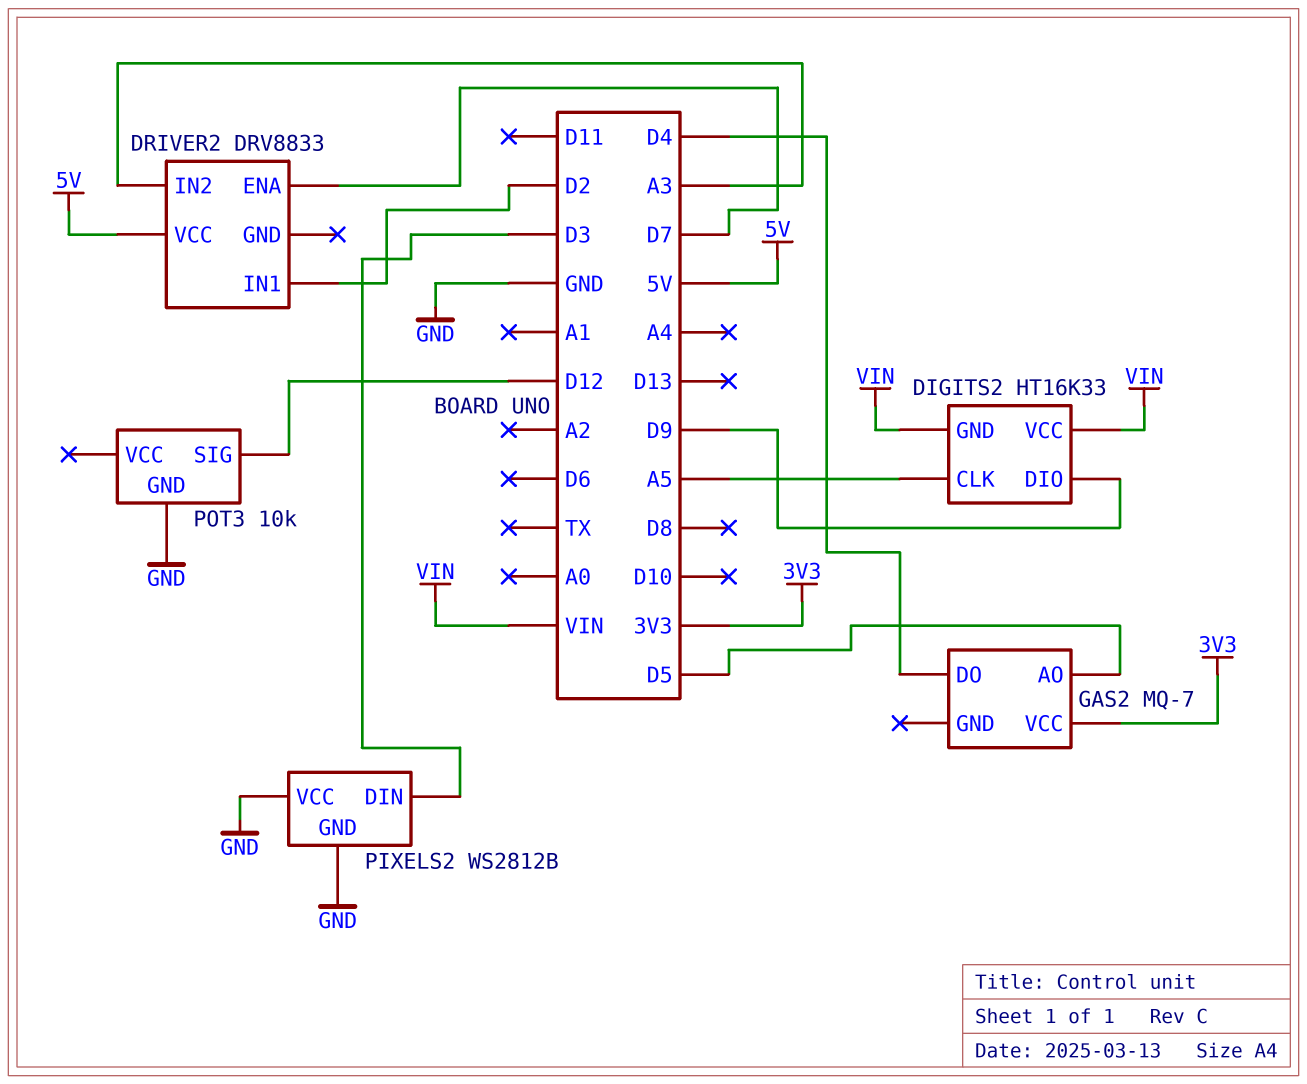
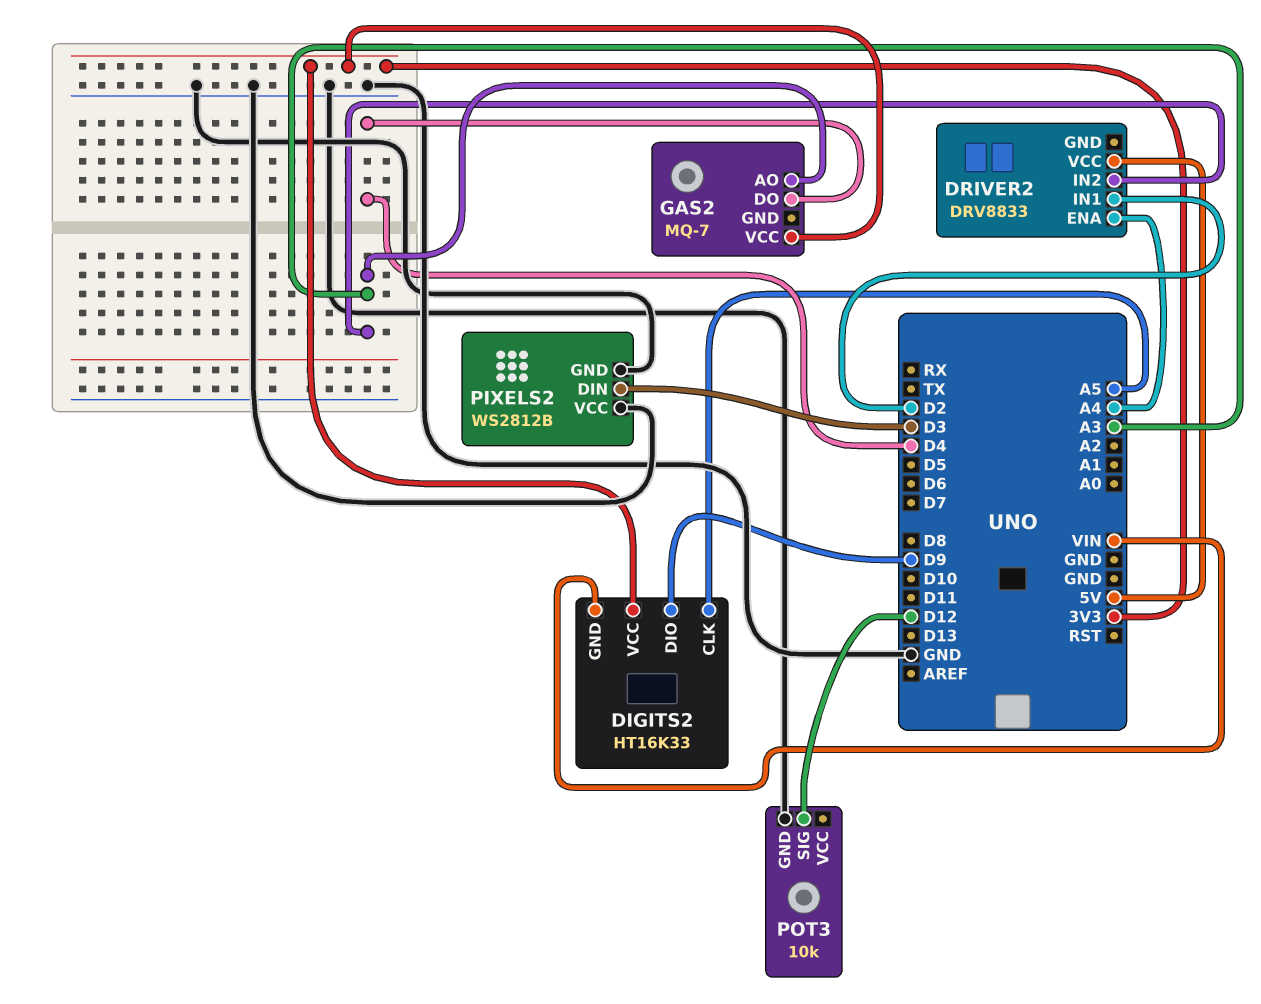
DIGITS2 pin VCC: VIN -> 3V3
DRIVER2 pin ENA: D7 -> A4
GAS2 pin AO: D5 -> A3

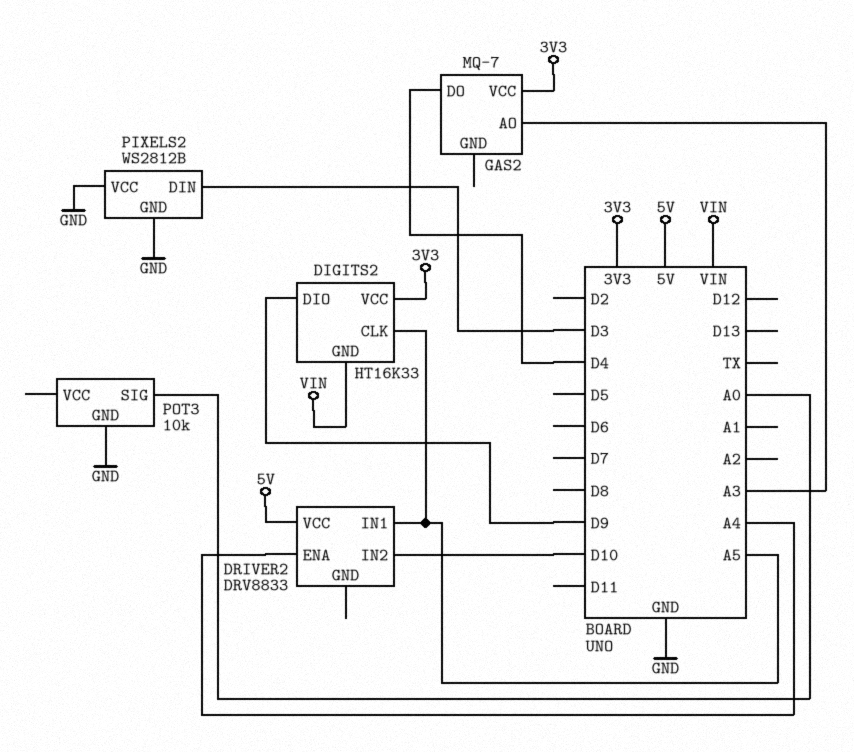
DRIVER2 pin IN1: D2 -> A5
DRIVER2 pin IN2: A3 -> D10
POT3 pin SIG: D12 -> A0

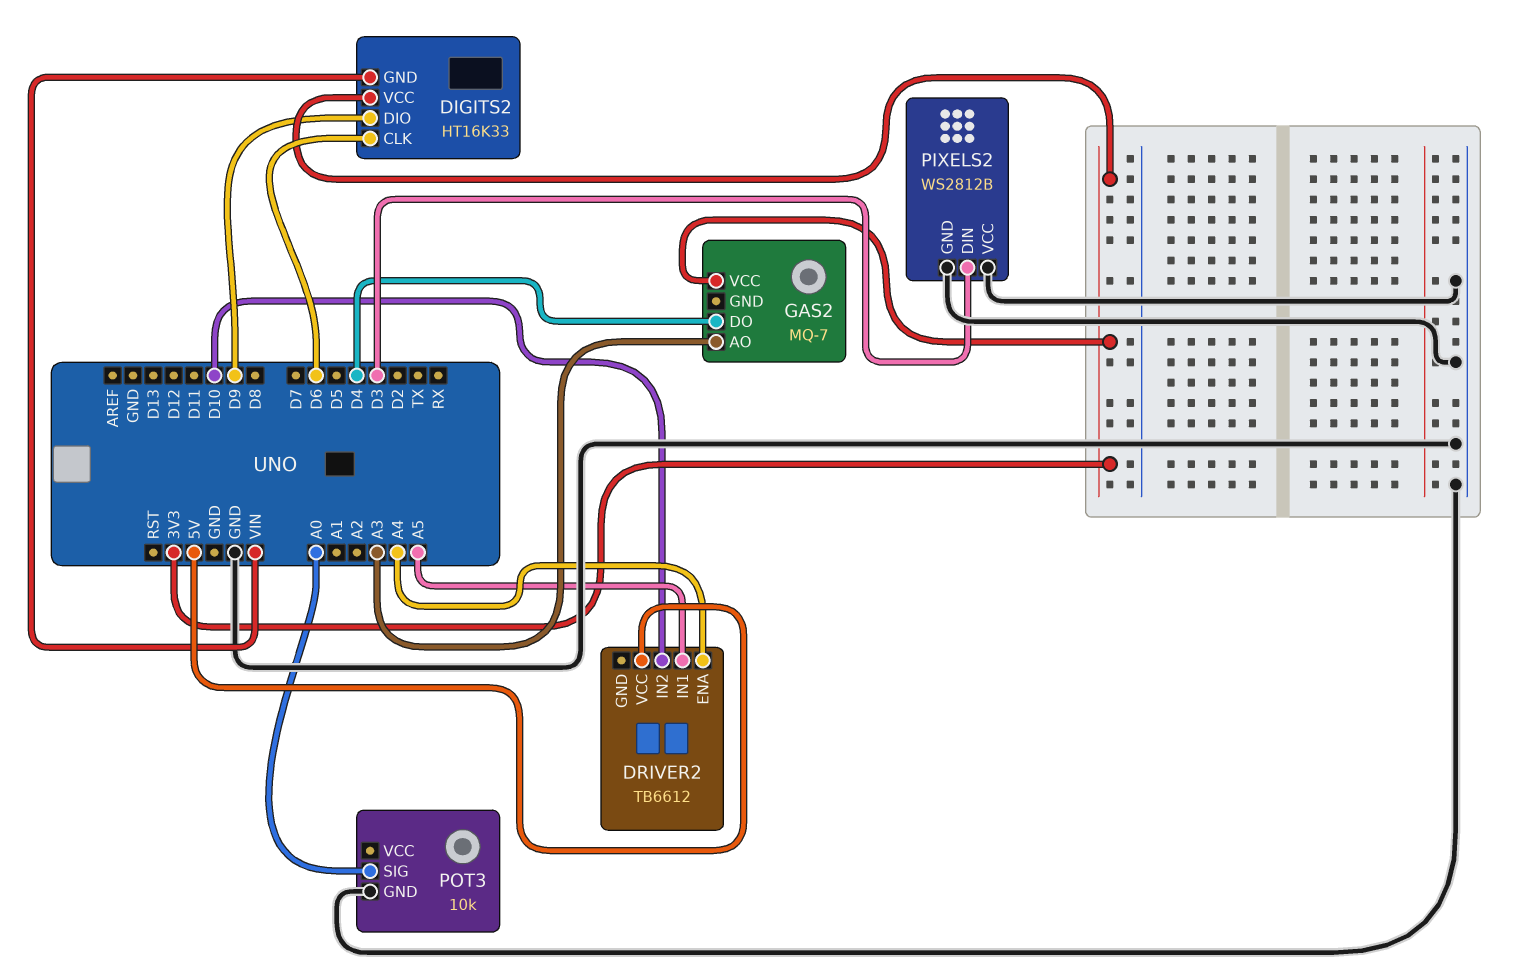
DIGITS2 pin CLK: A5 -> D6
DRIVER2: DRV8833 -> TB6612

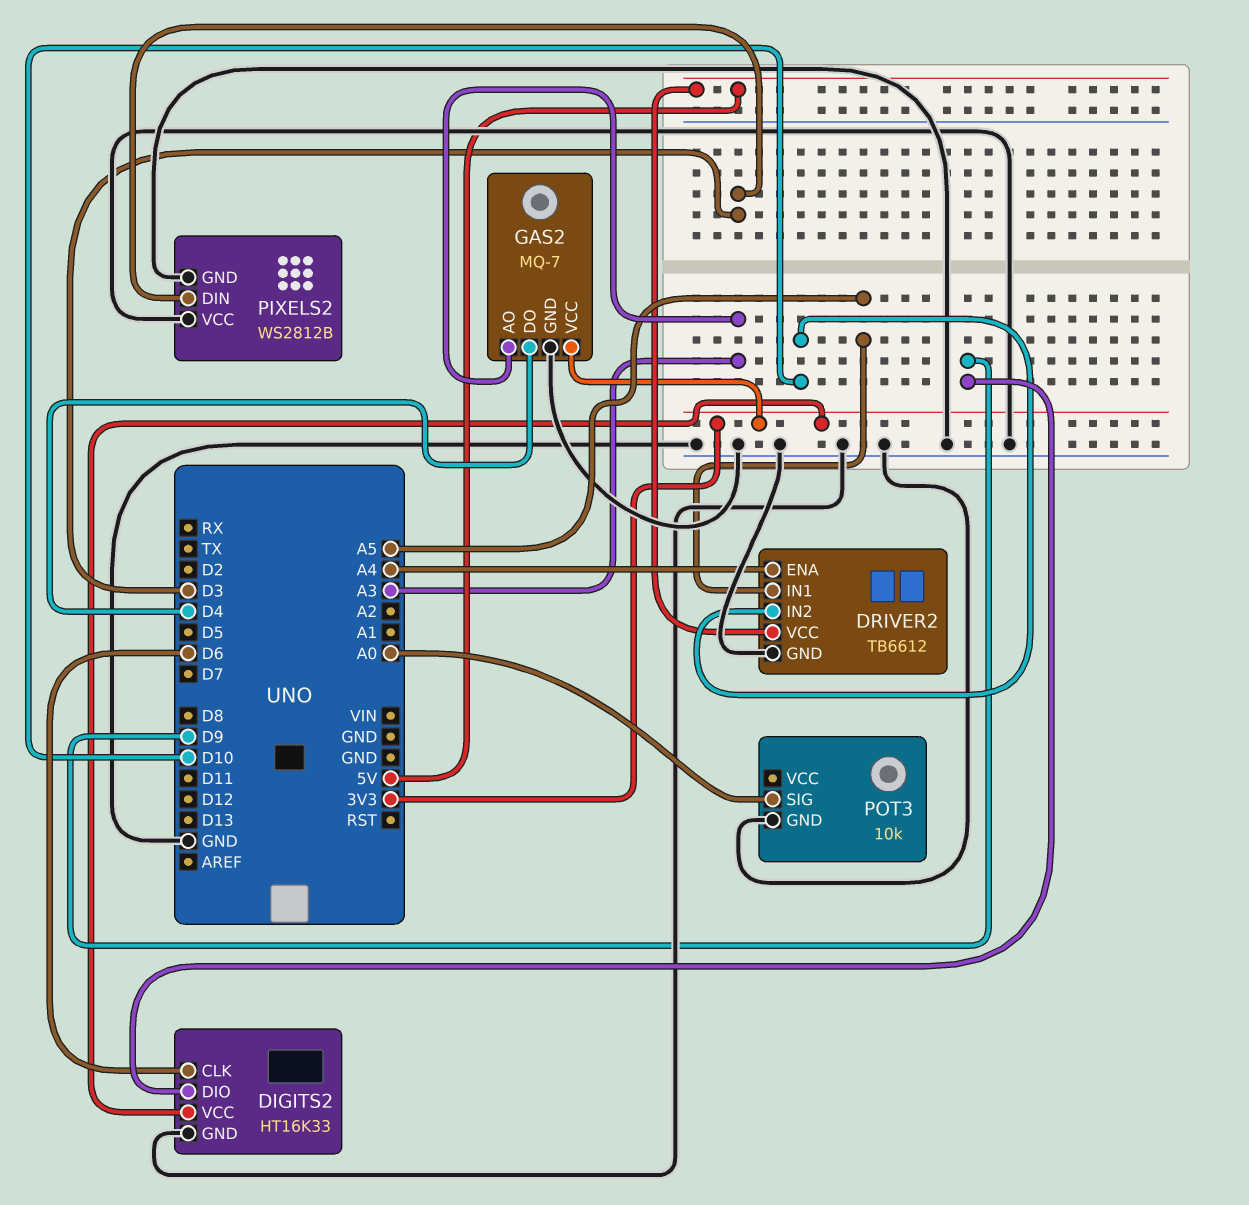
DIGITS2 pin GND: VIN -> GND
DRIVER2 pin GND: none -> GND
GAS2 pin GND: none -> GND

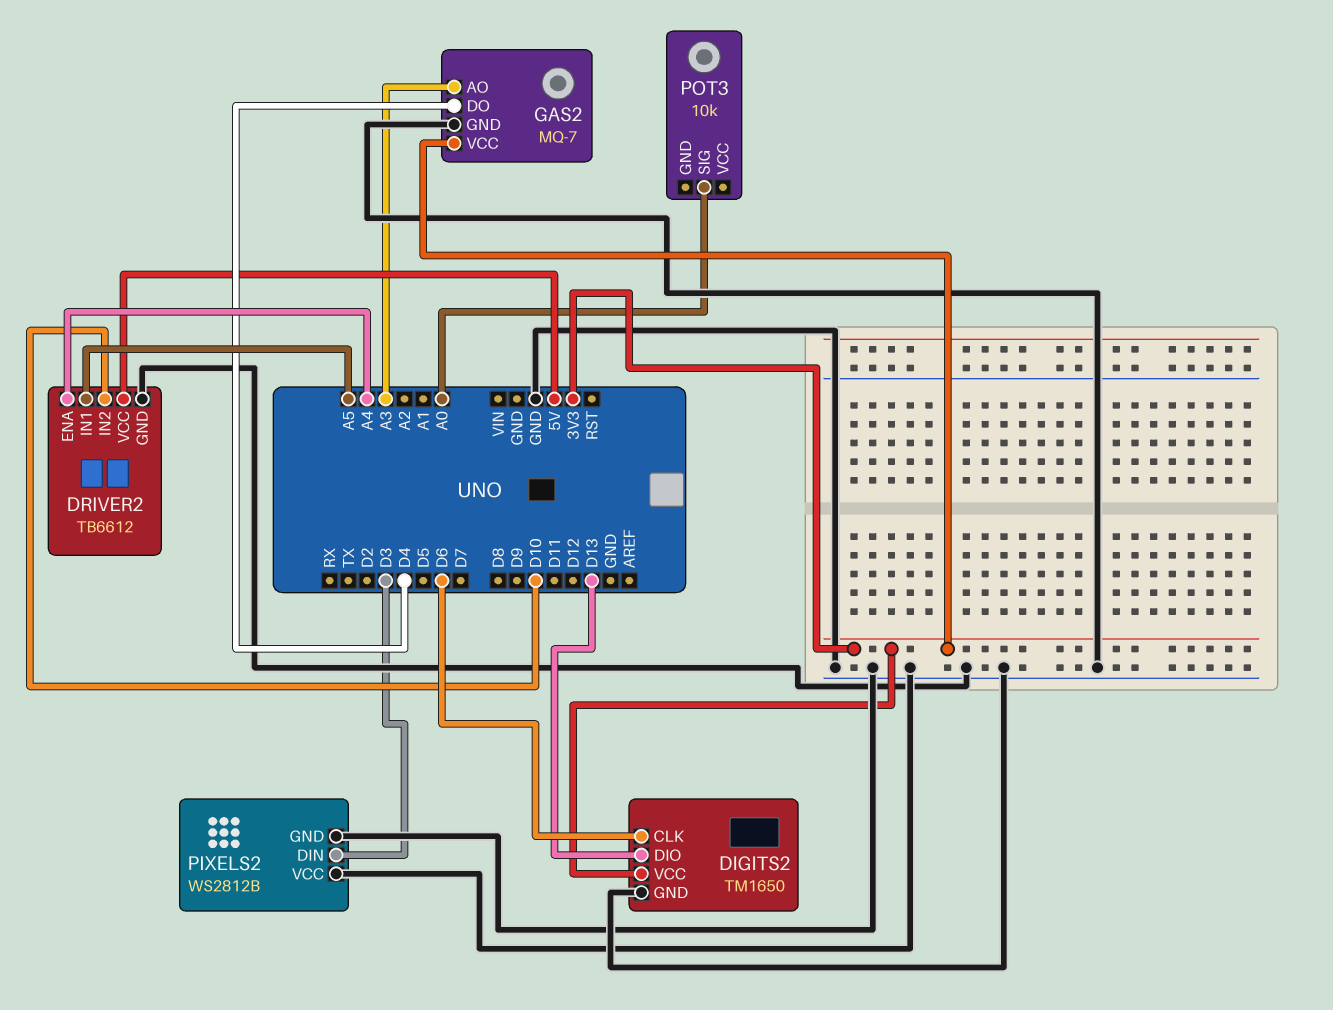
DIGITS2: HT16K33 -> TM1650
DIGITS2 pin DIO: D9 -> D13
POT3 pin GND: GND -> none

